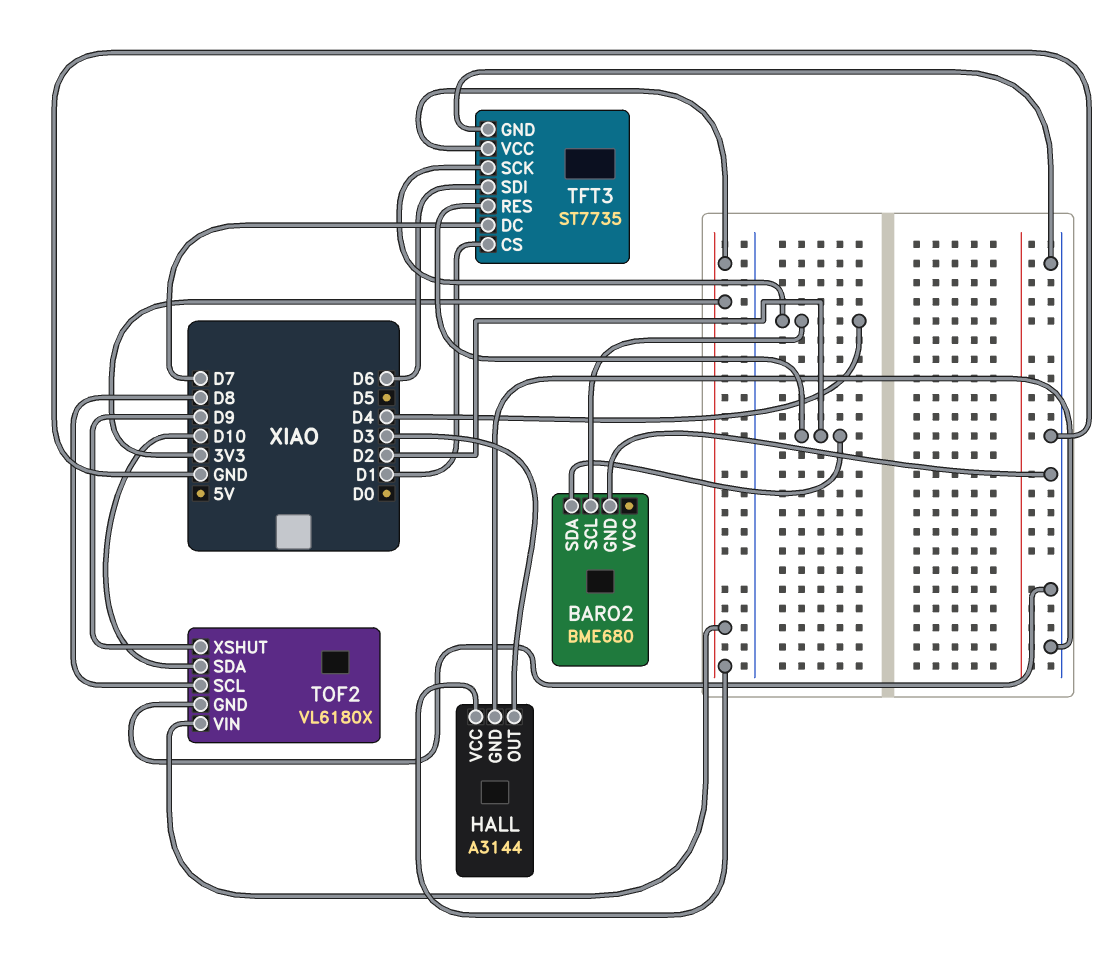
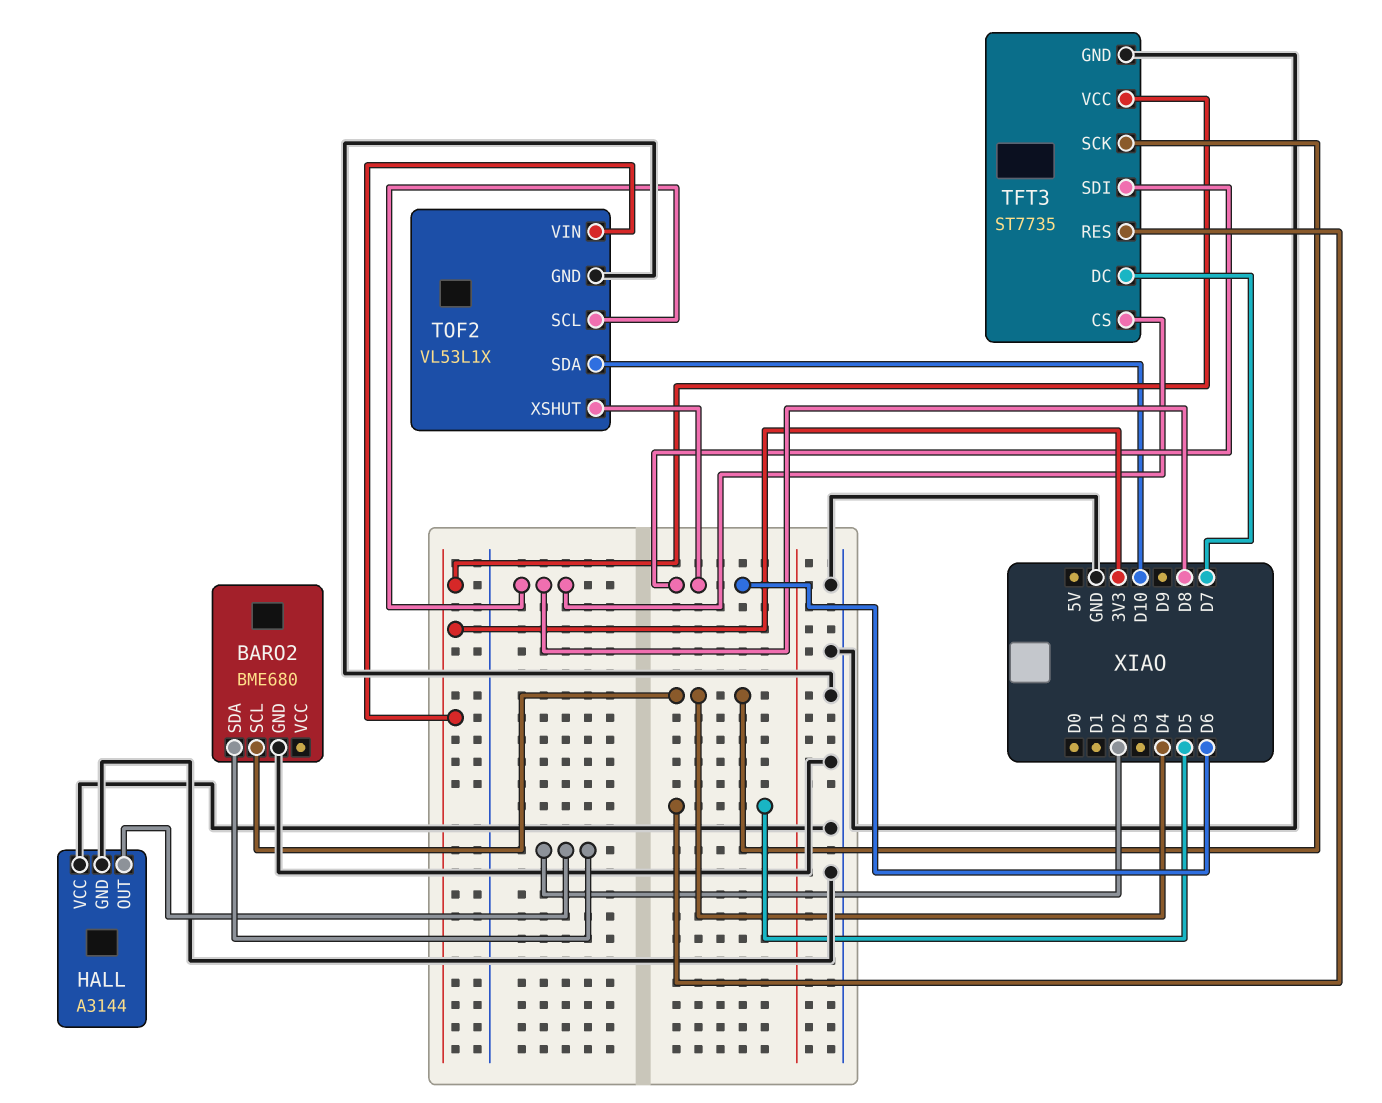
HALL pin OUT: D3 -> D2
HALL pin VCC: 3V3 -> GND
TFT3 pin CS: D1 -> D8
TFT3 pin RES: D2 -> D5
TOF2: VL6180X -> VL53L1X
TOF2 pin XSHUT: D9 -> D6

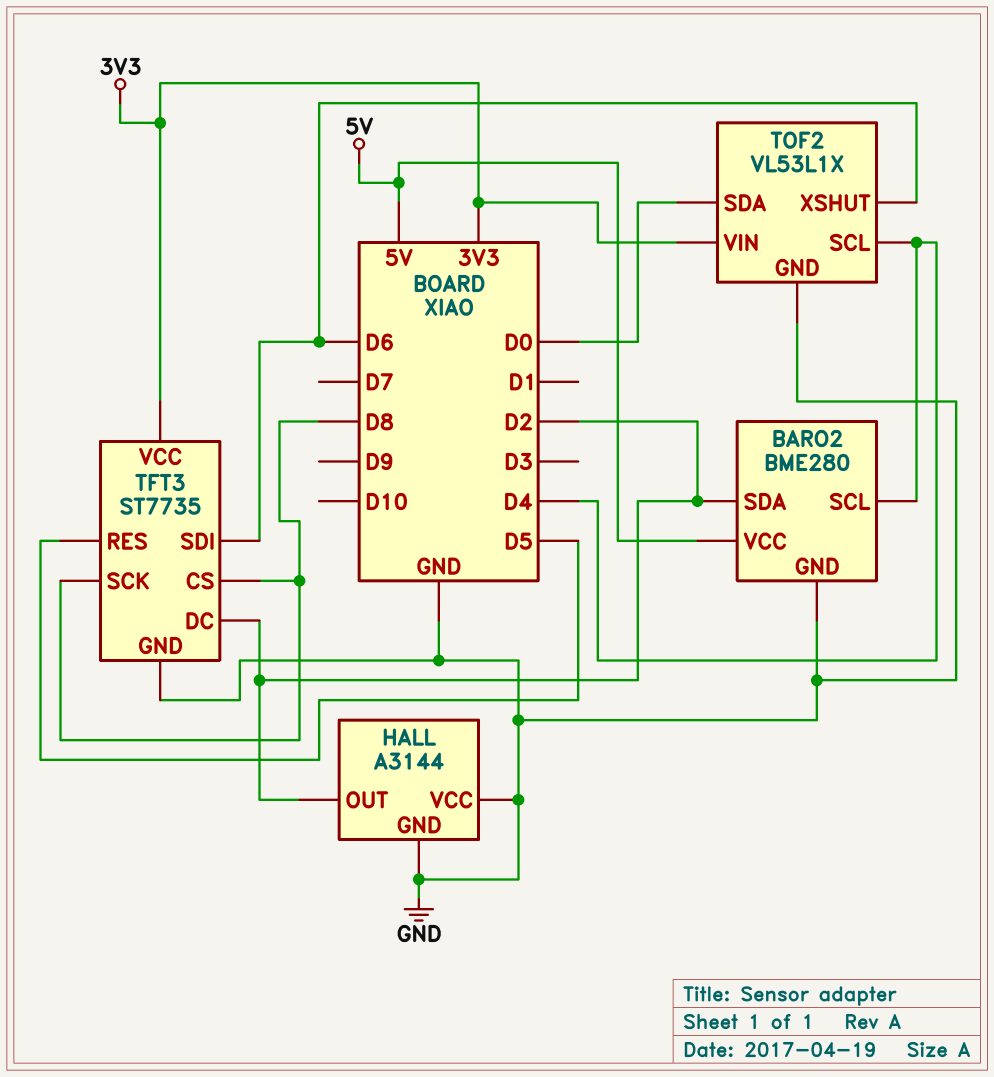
BARO2: BME680 -> BME280
BARO2 pin VCC: none -> 5V
TFT3 pin DC: D7 -> D2
TFT3 pin SCK: D4 -> D8
TOF2 pin SCL: D8 -> D4
TOF2 pin SDA: D10 -> D0

